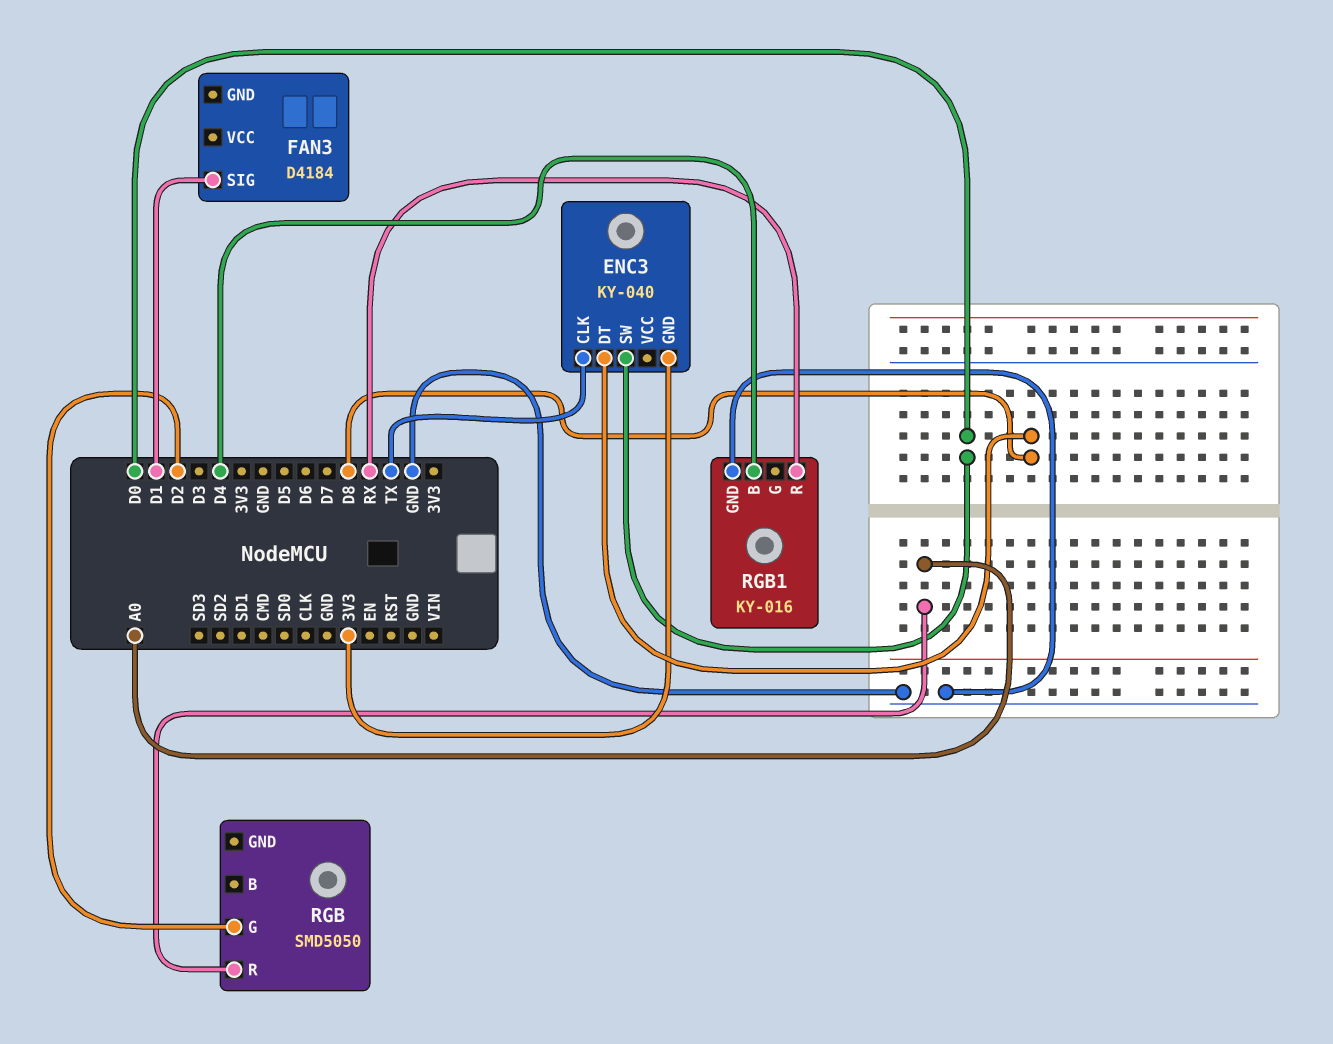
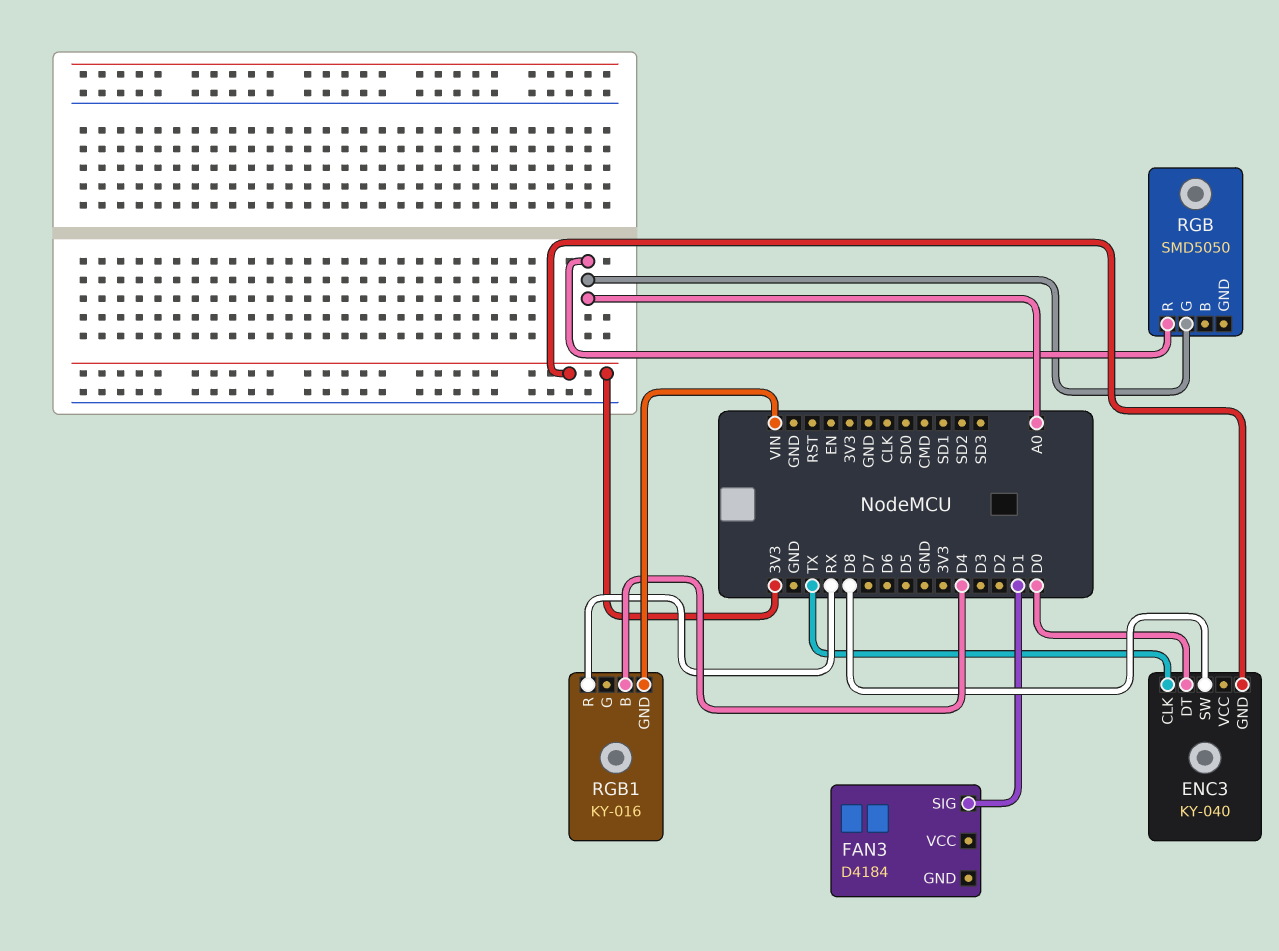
ENC3 pin DT: D8 -> D0
ENC3 pin SW: D0 -> D8
RGB pin G: D2 -> A0
RGB1 pin GND: GND -> VIN

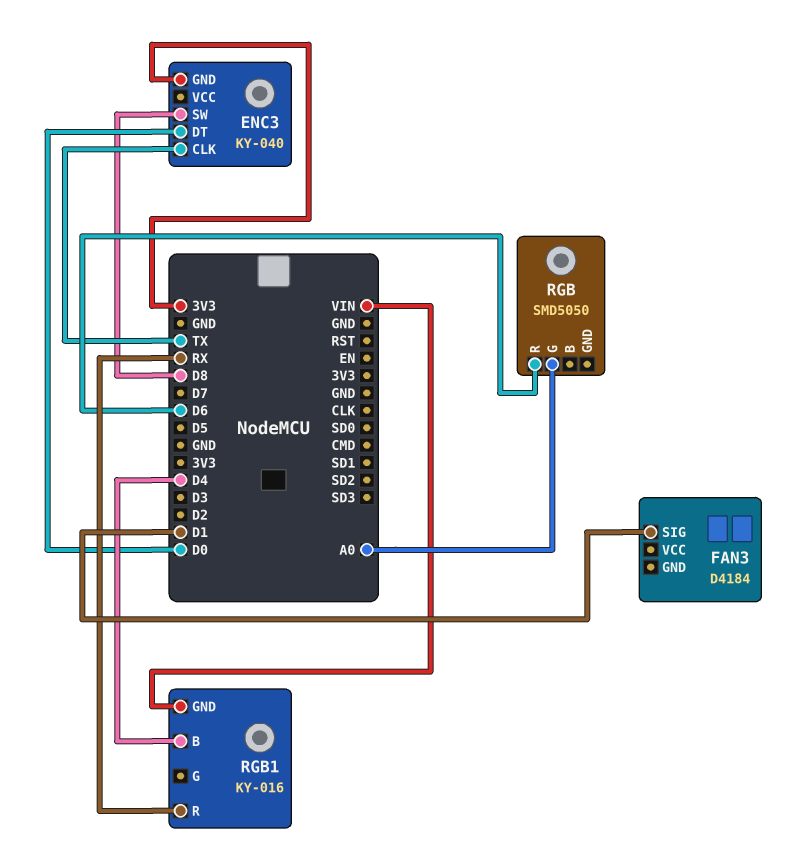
RGB pin R: A0 -> D6

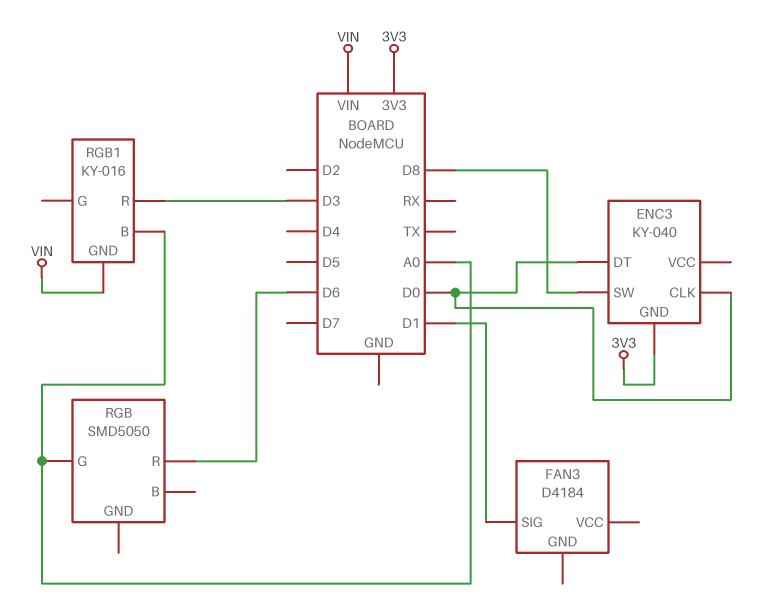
ENC3 pin CLK: TX -> D0
RGB1 pin B: D4 -> A0
RGB1 pin R: RX -> D3

